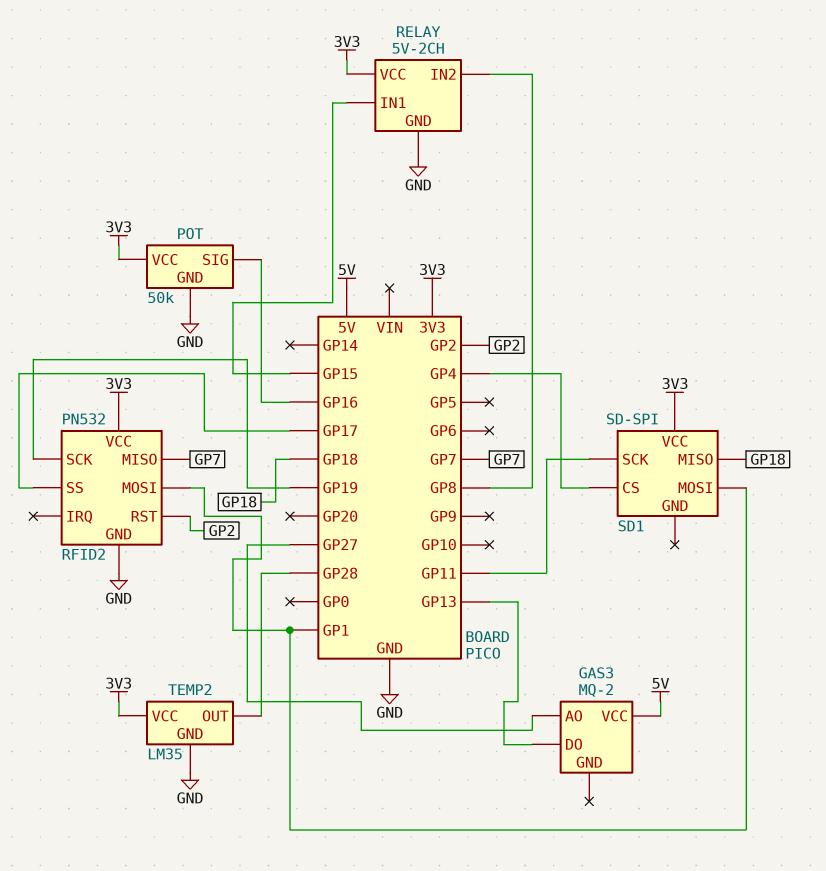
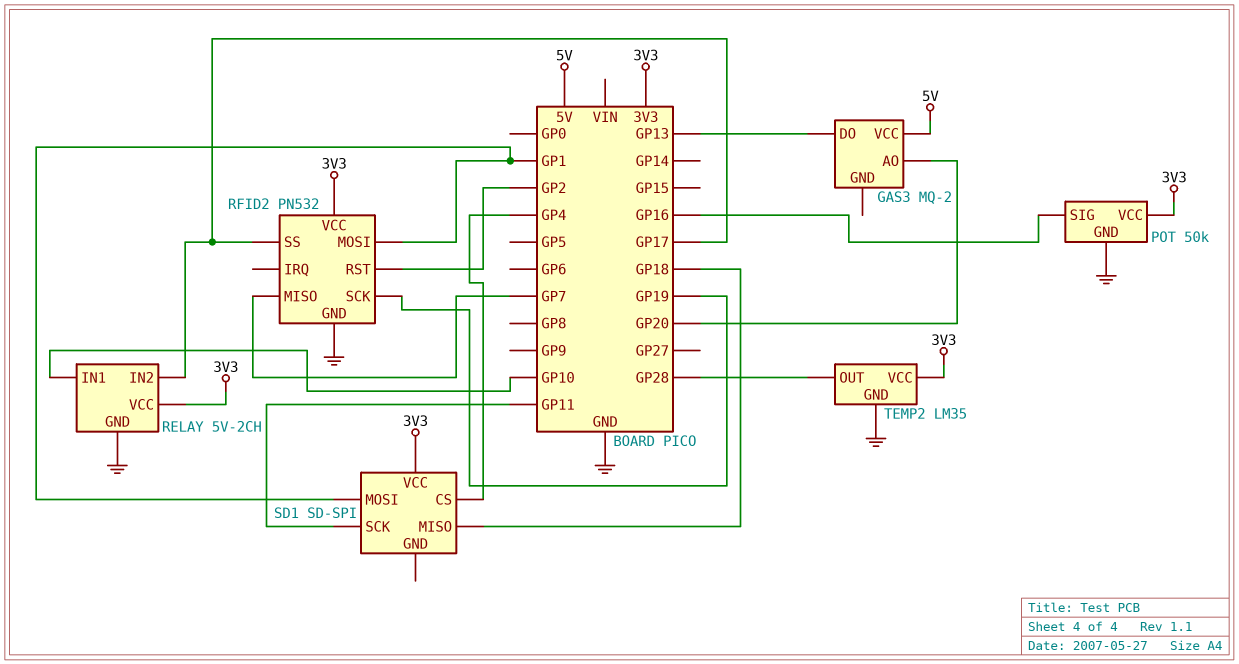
GAS3 pin AO: GP27 -> GP20
RELAY pin IN1: GP15 -> GP10
RELAY pin IN2: GP8 -> GP17

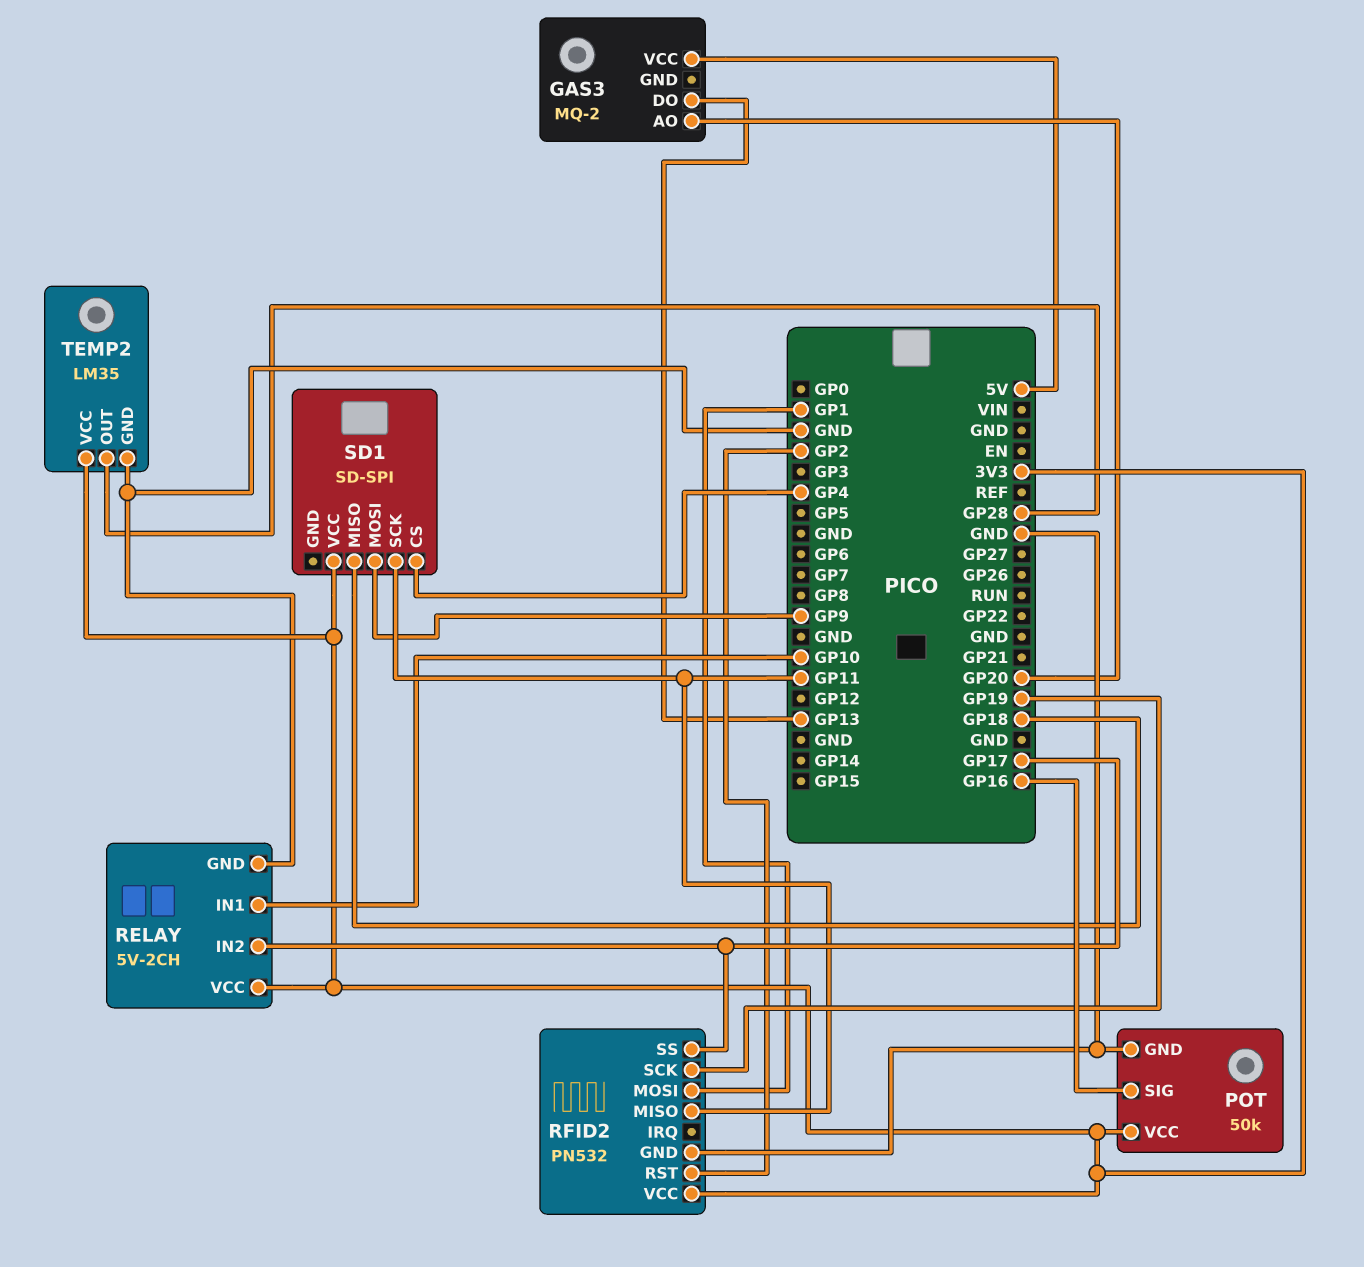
RFID2 pin MISO: GP7 -> GP11
SD1 pin MOSI: GP1 -> GP9

